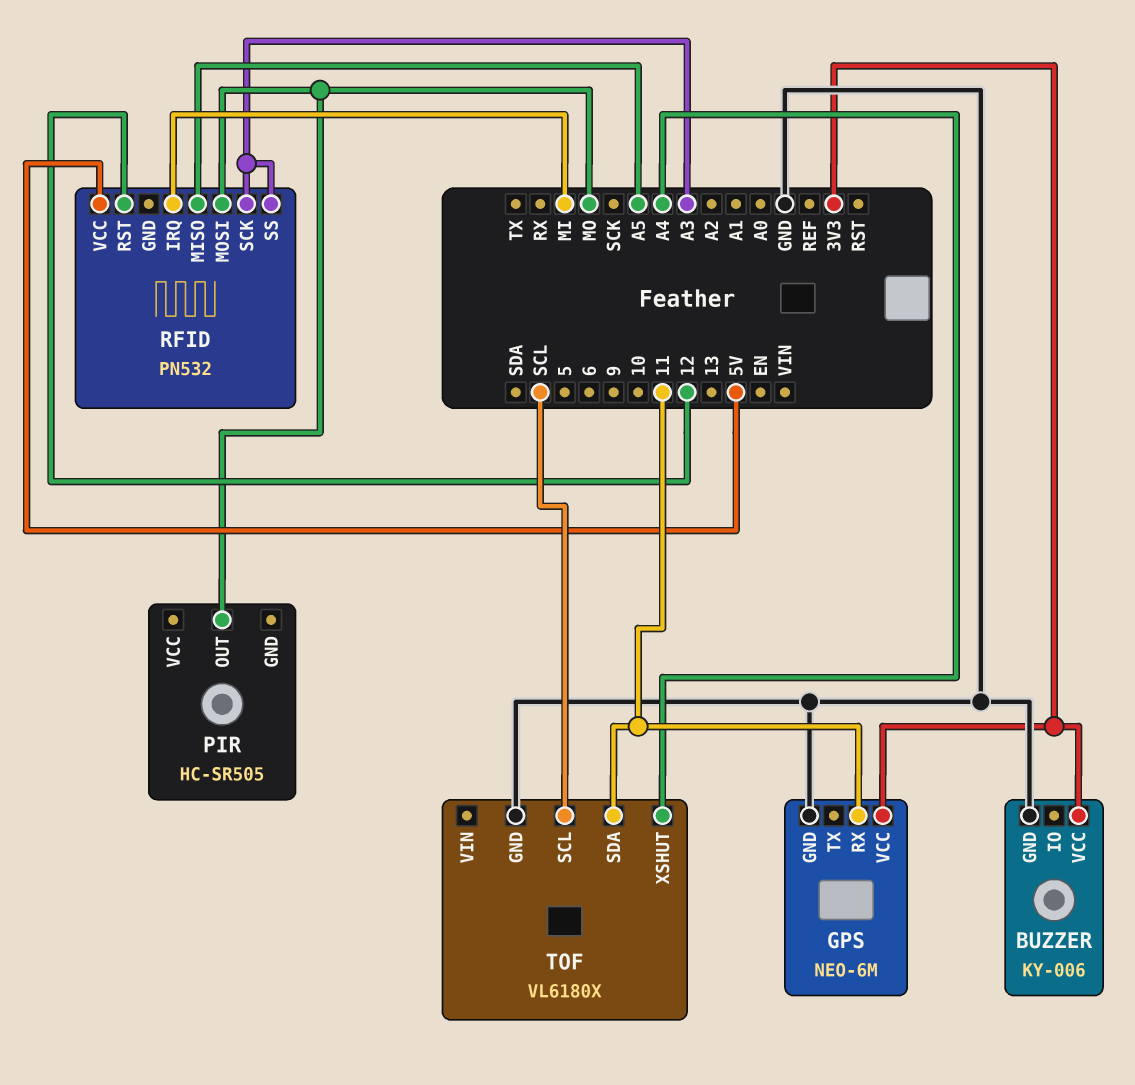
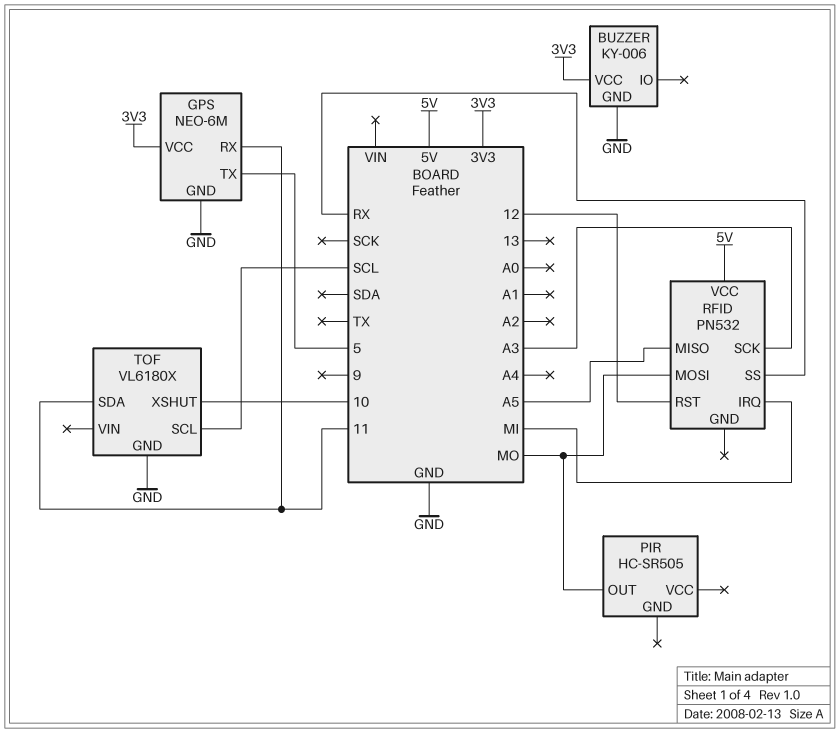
GPS pin TX: none -> 5
RFID pin SS: A3 -> RX
TOF pin XSHUT: A4 -> 10

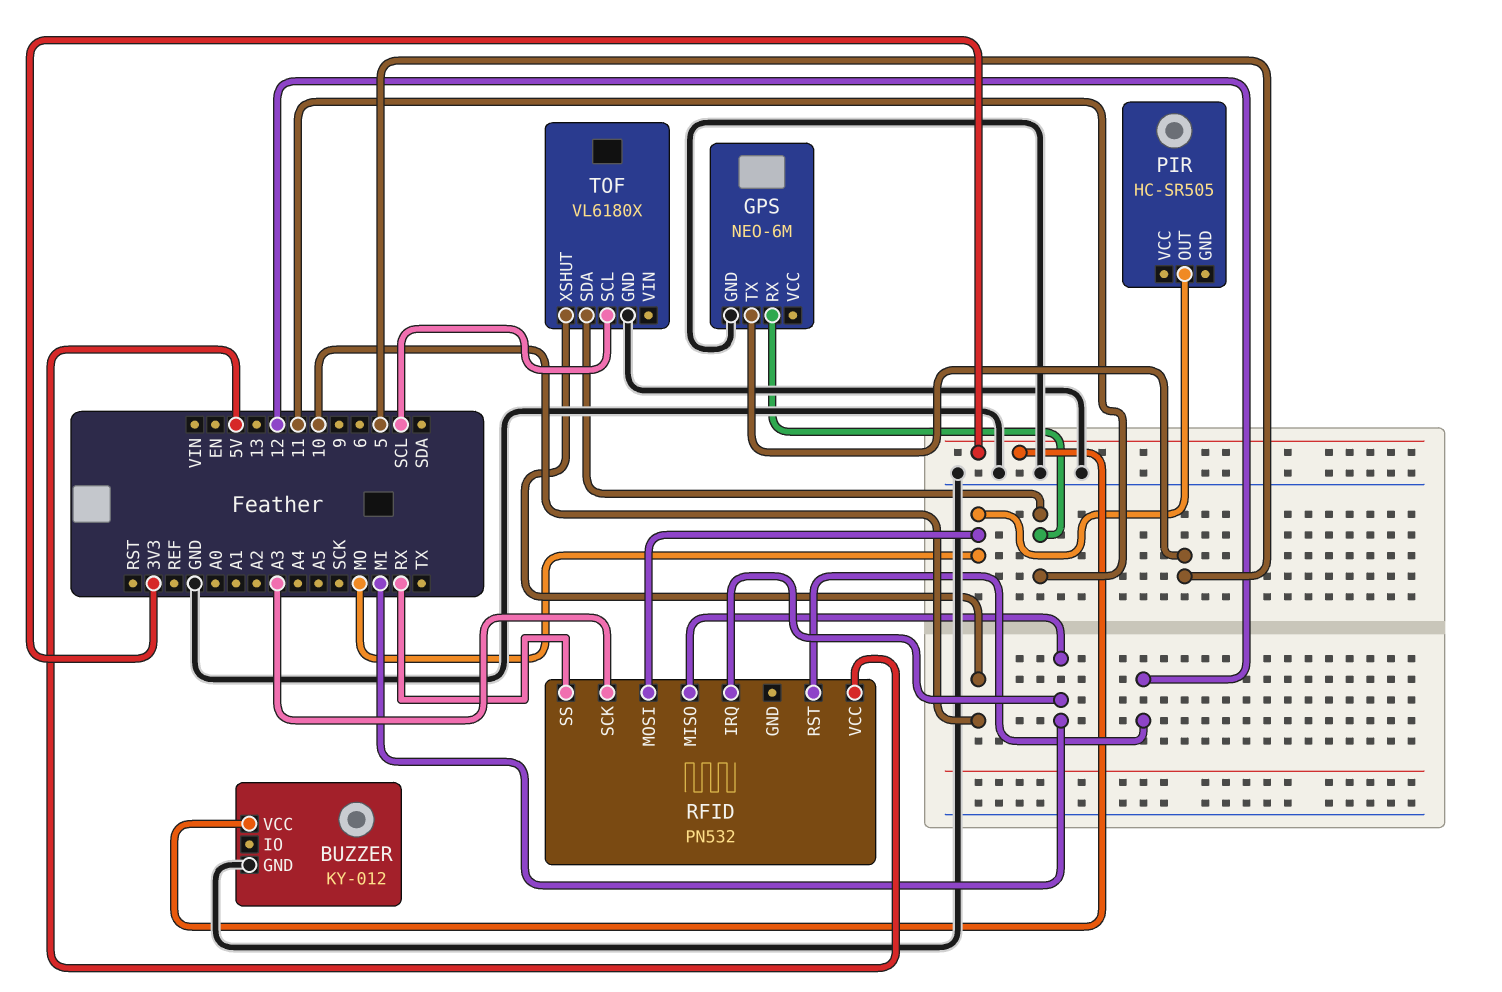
BUZZER: KY-006 -> KY-012
GPS pin VCC: 3V3 -> none
RFID pin MISO: A5 -> MI

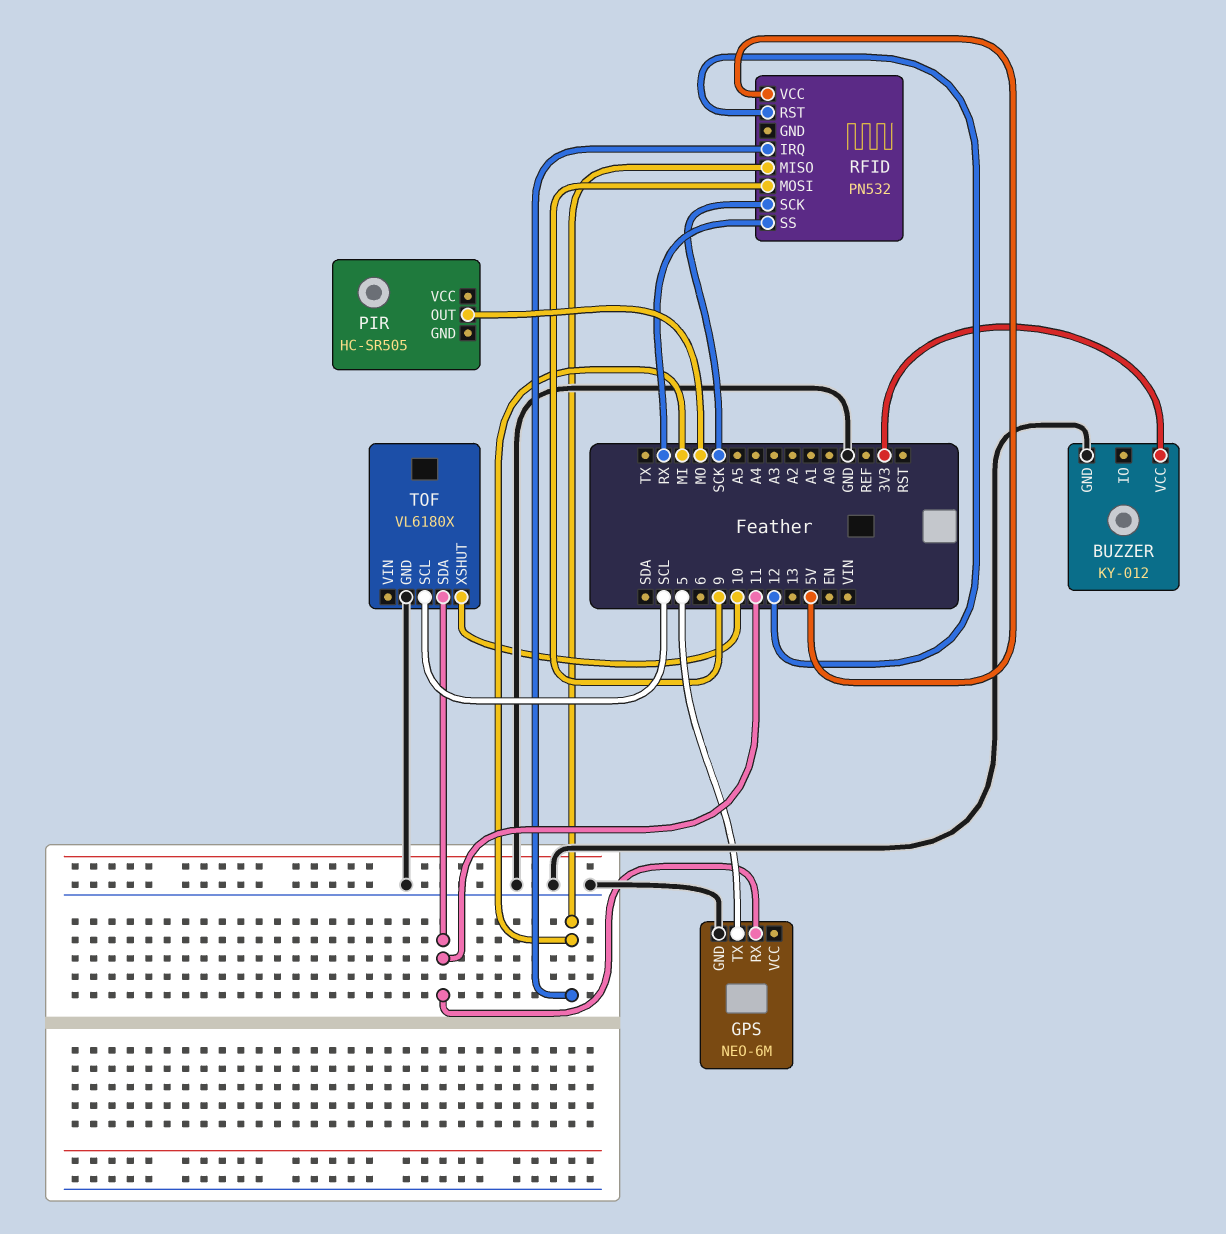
RFID pin MOSI: MO -> 9
RFID pin SCK: A3 -> SCK

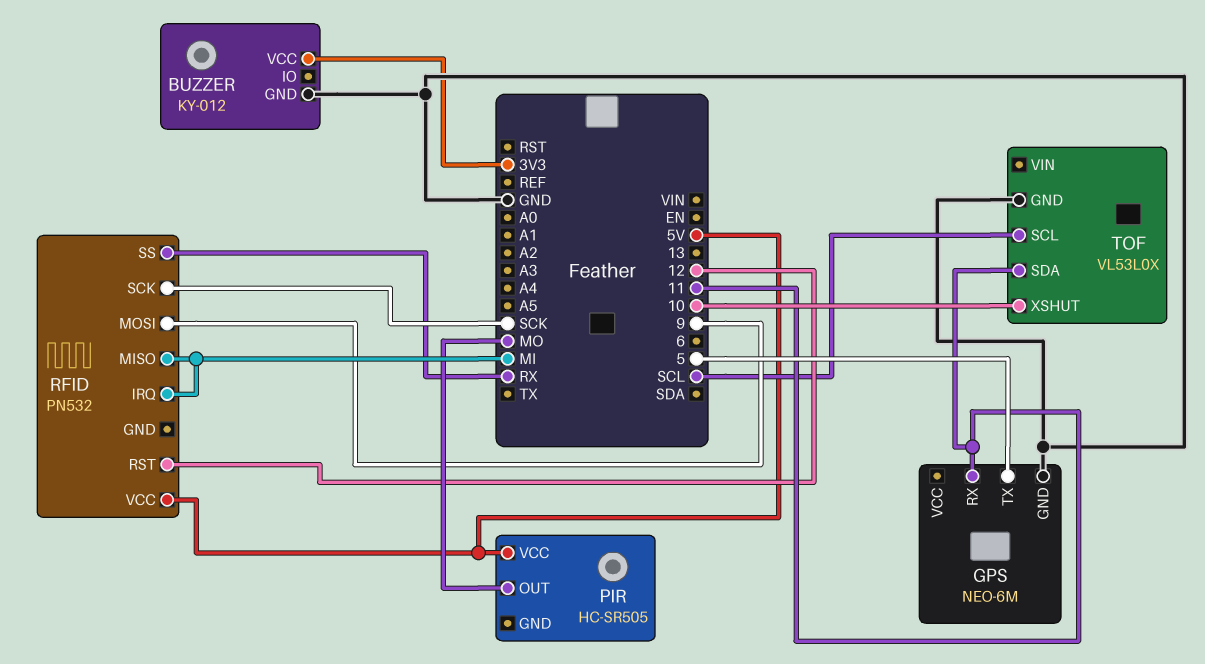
PIR pin VCC: none -> 5V
TOF: VL6180X -> VL53L0X

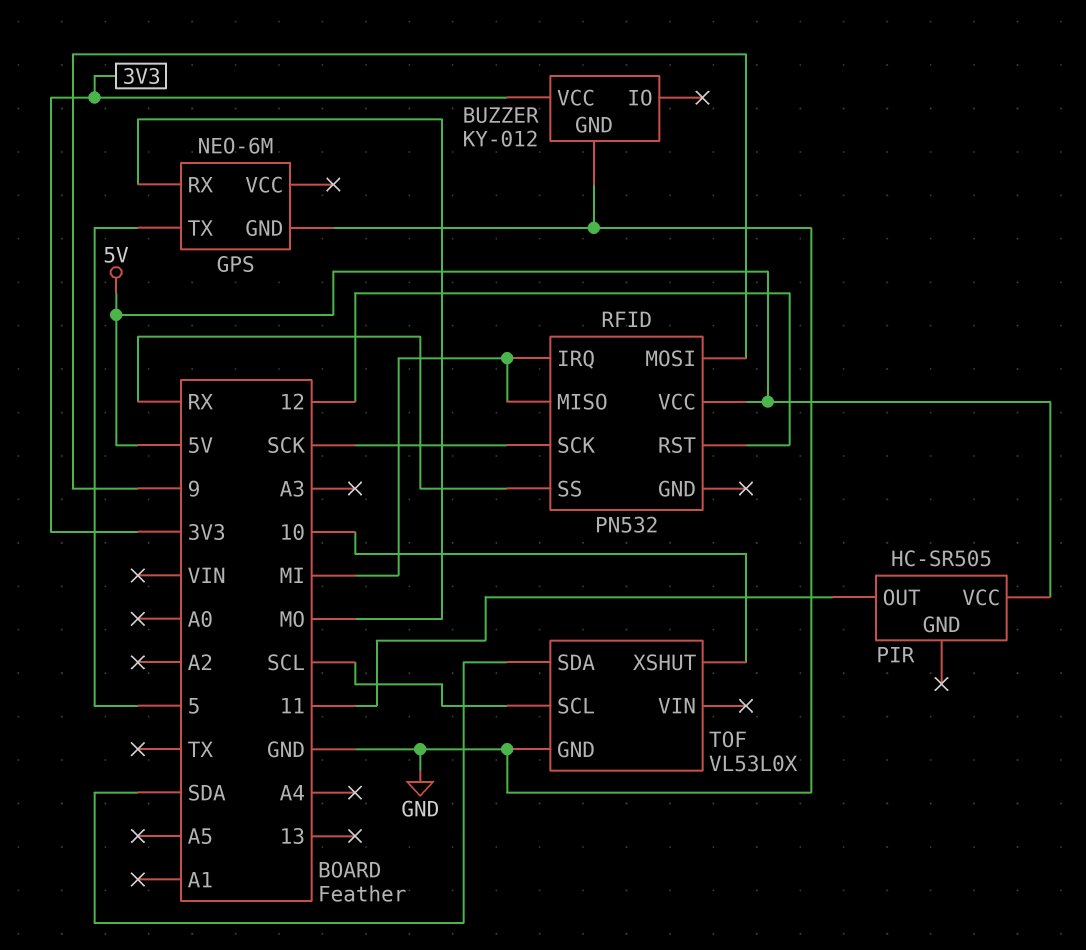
GPS pin RX: 11 -> MO
PIR pin OUT: MO -> 11
TOF pin SDA: 11 -> SDA

